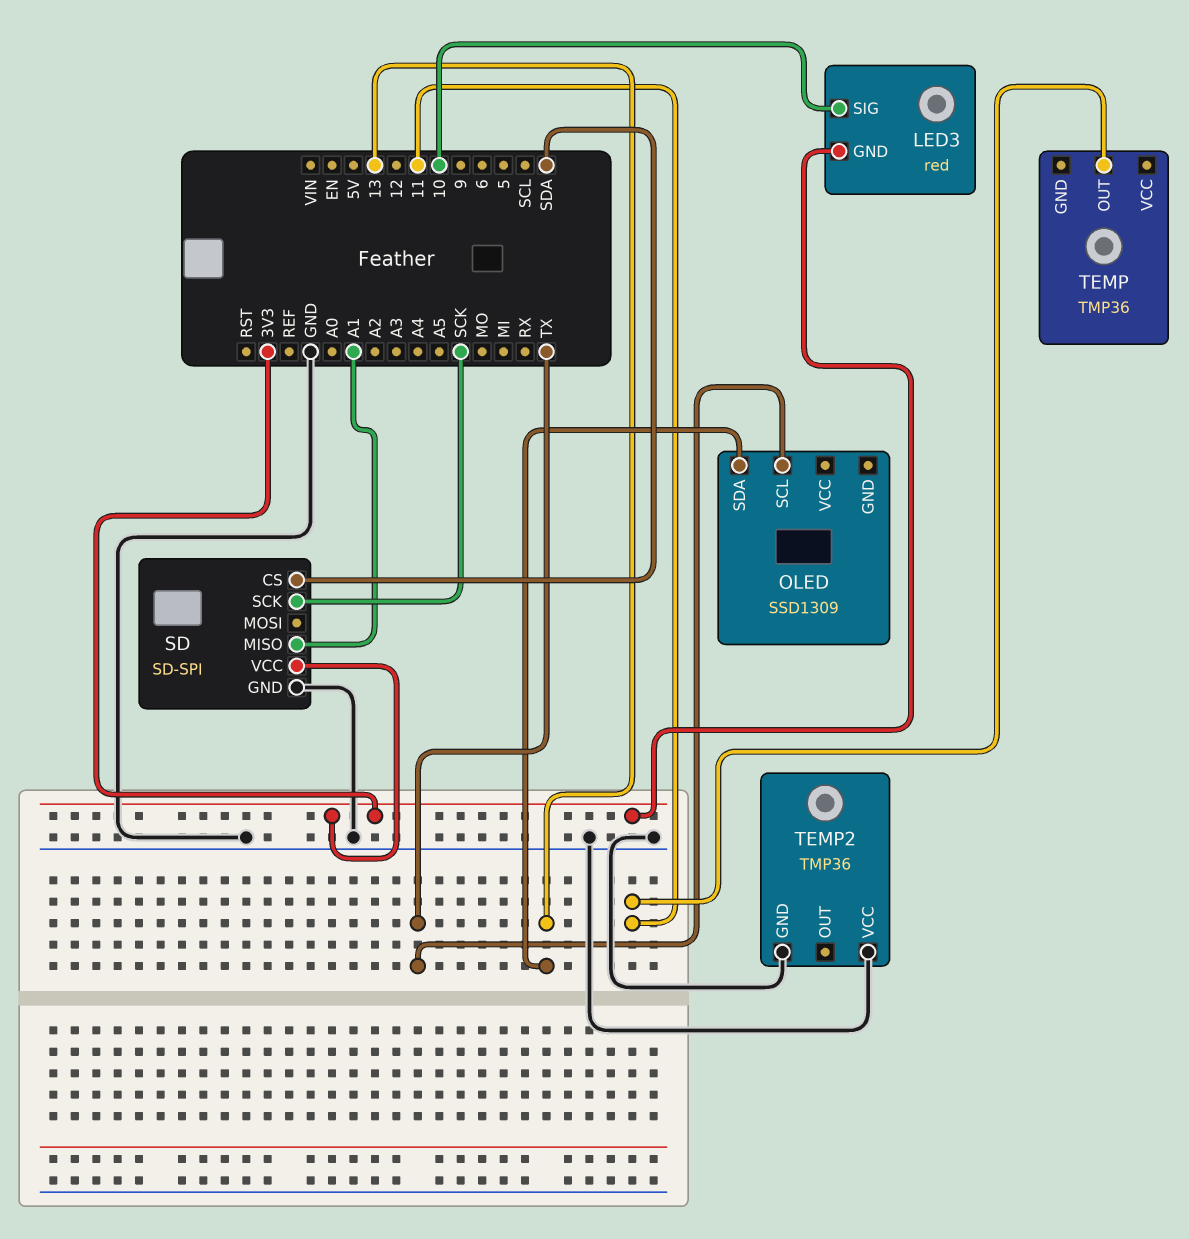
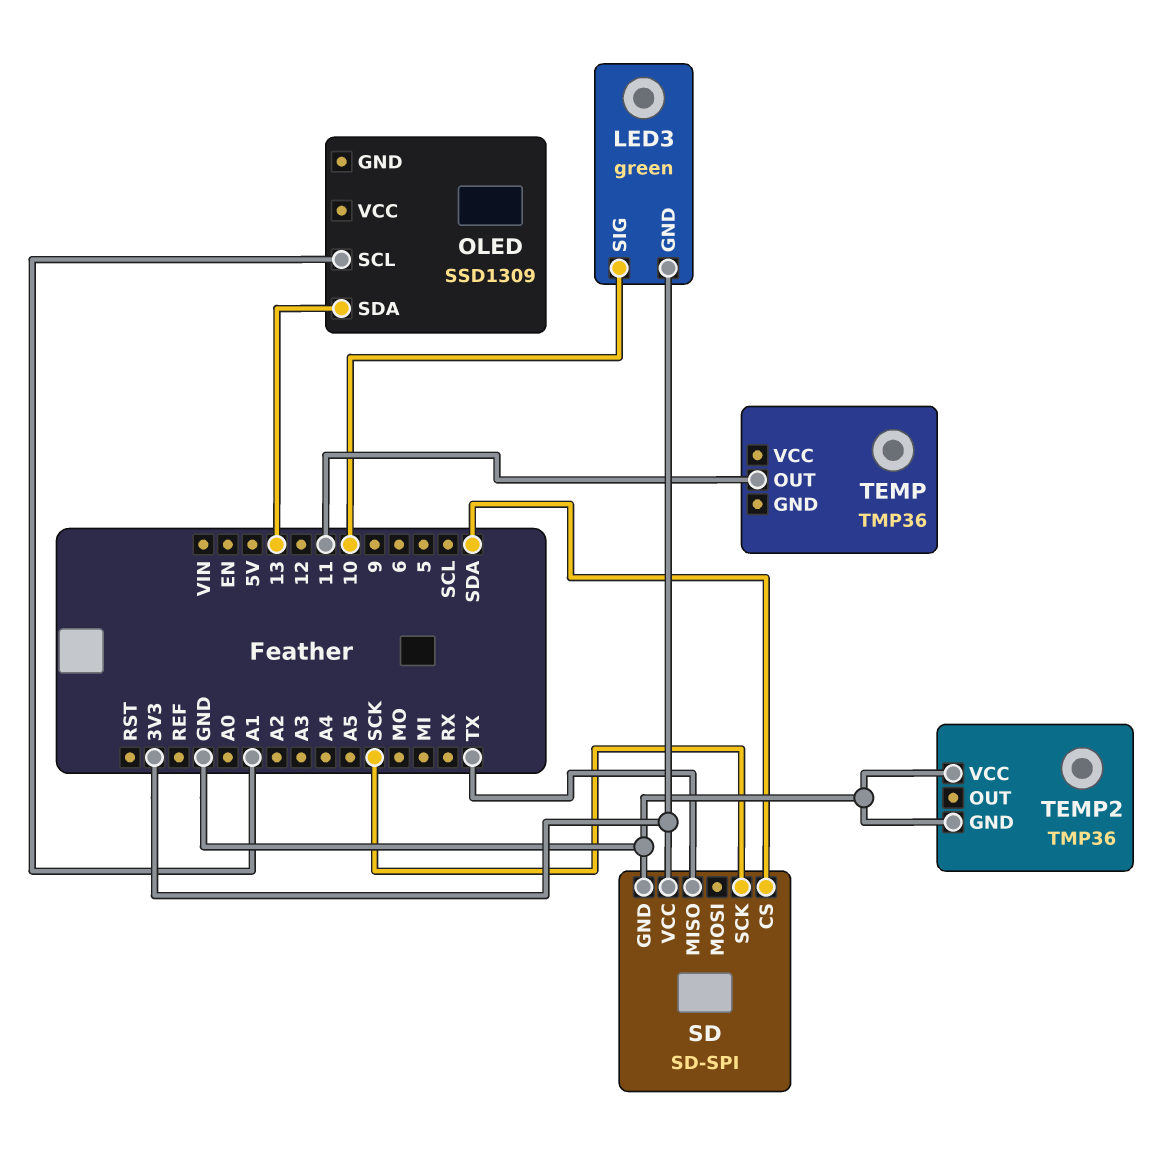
LED3: red -> green
OLED pin SCL: TX -> A1
SD pin MISO: A1 -> TX

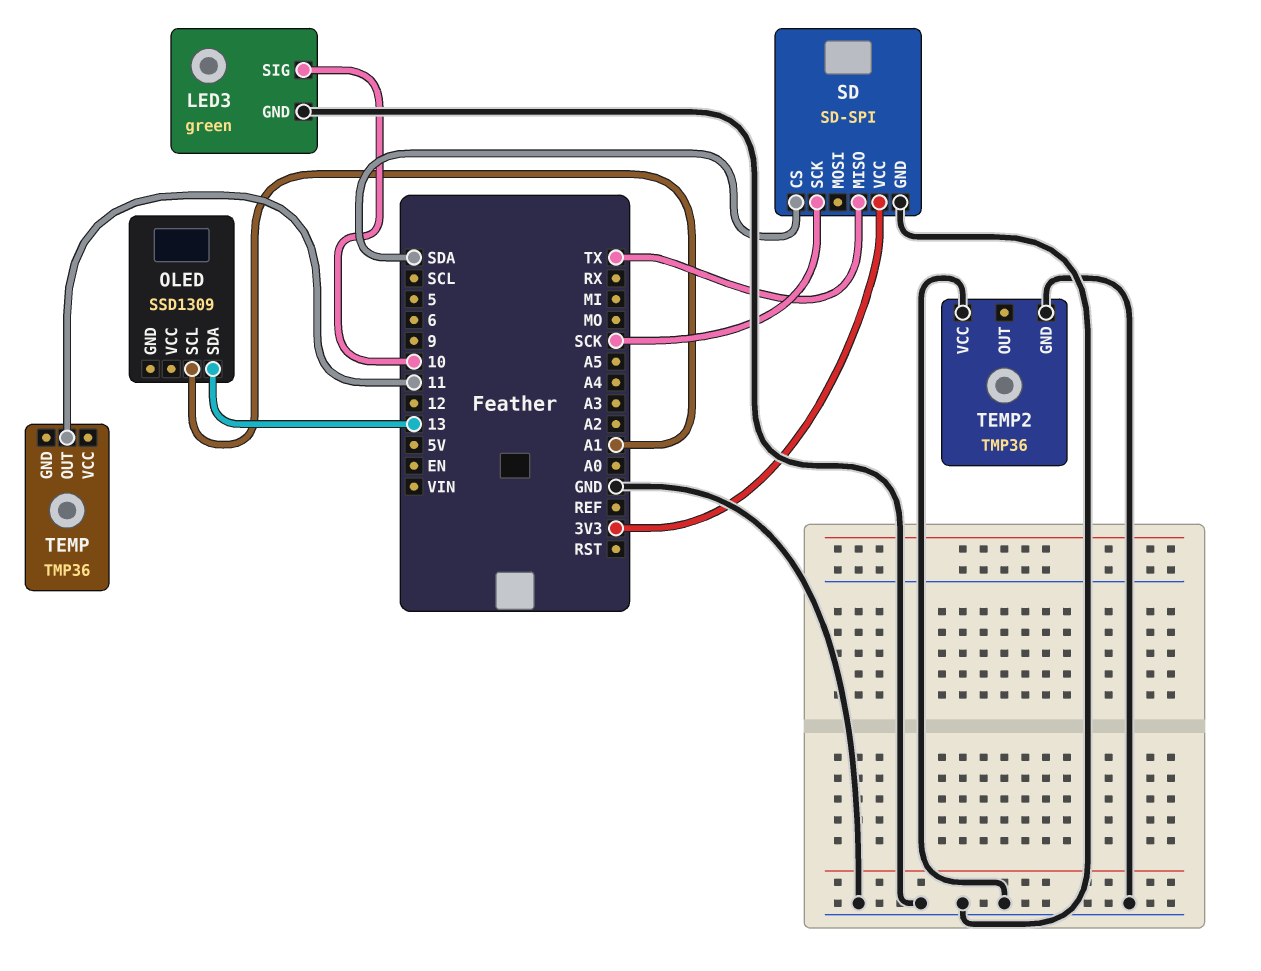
LED3 pin GND: 3V3 -> GND

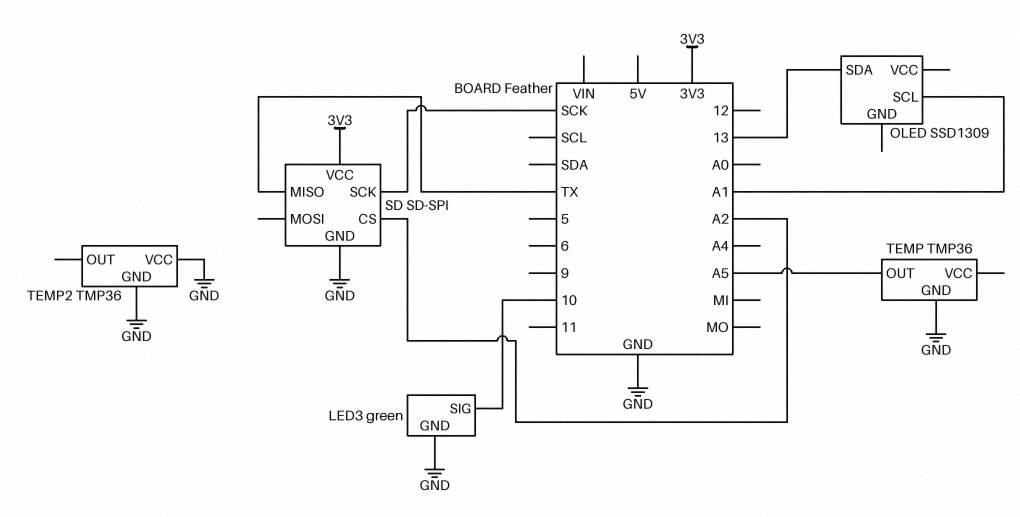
SD pin CS: SDA -> A2
TEMP pin GND: none -> GND
TEMP pin OUT: 11 -> A5

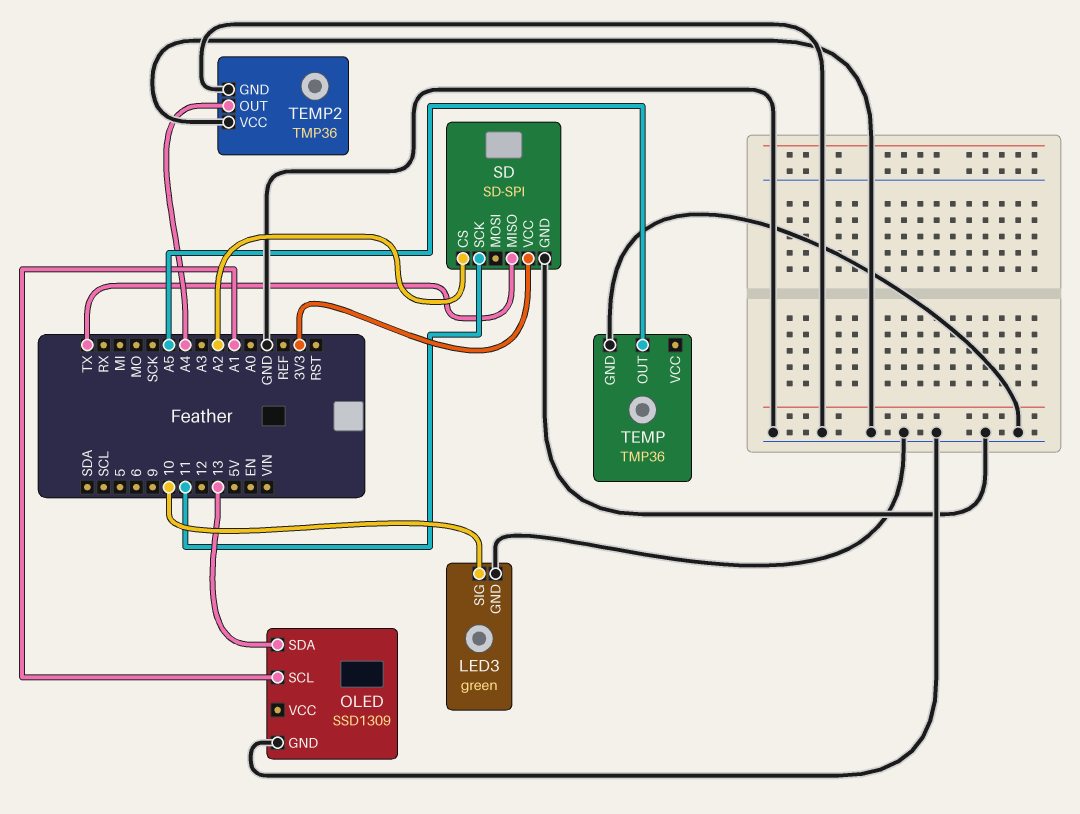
OLED pin GND: none -> GND
SD pin SCK: SCK -> 11
TEMP2 pin OUT: none -> A4

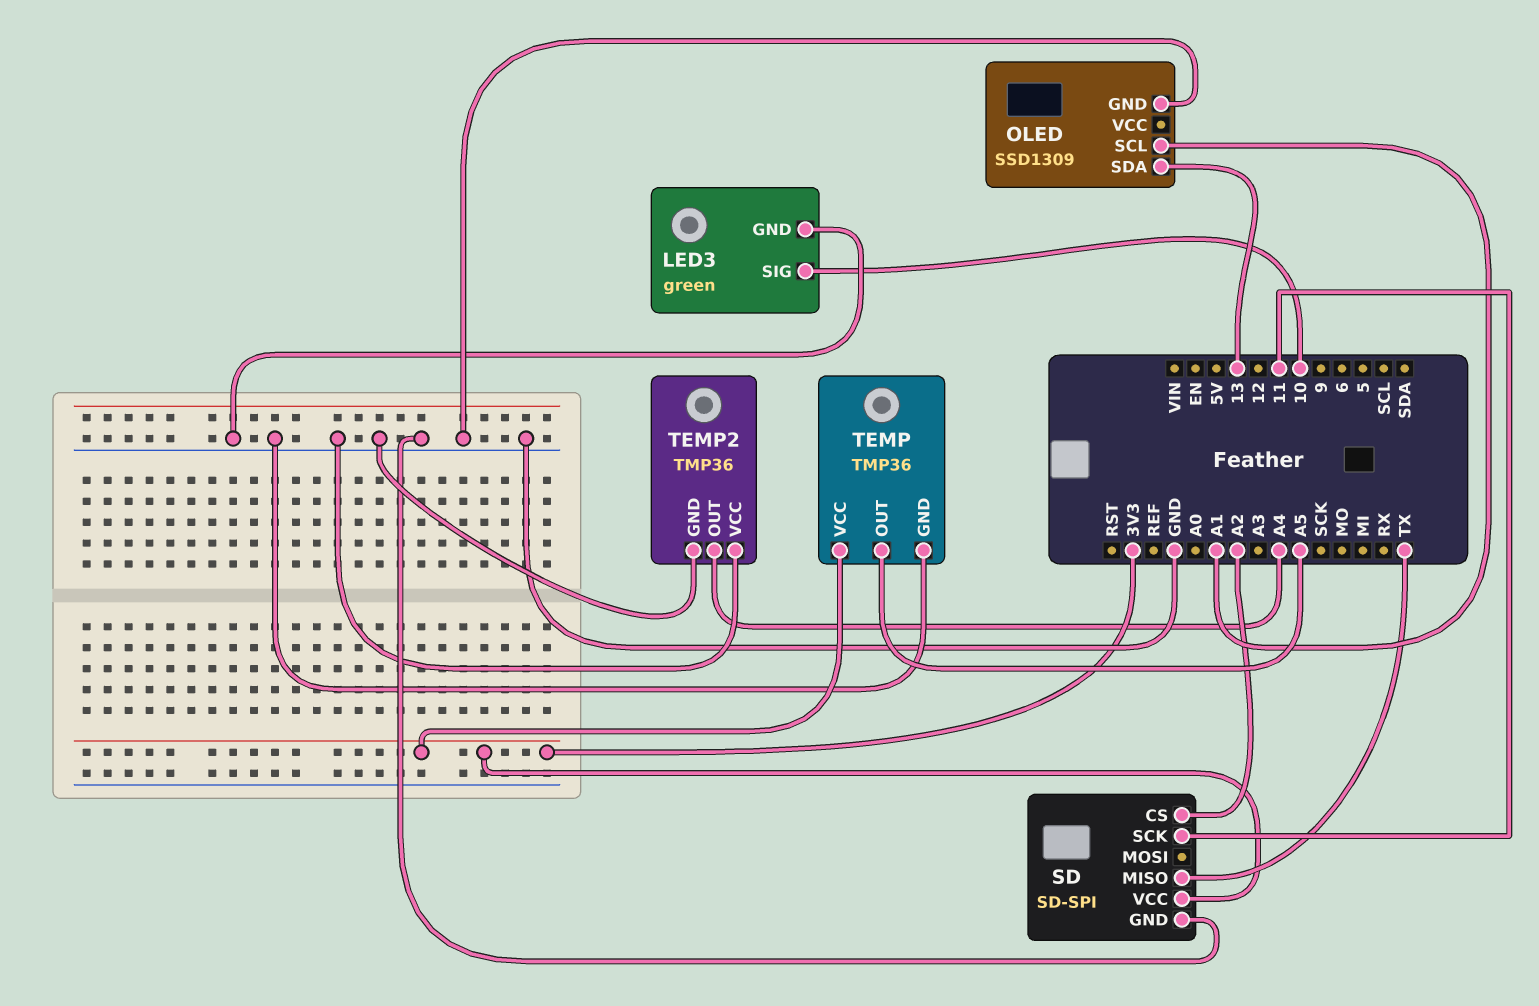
TEMP pin VCC: none -> 3V3

